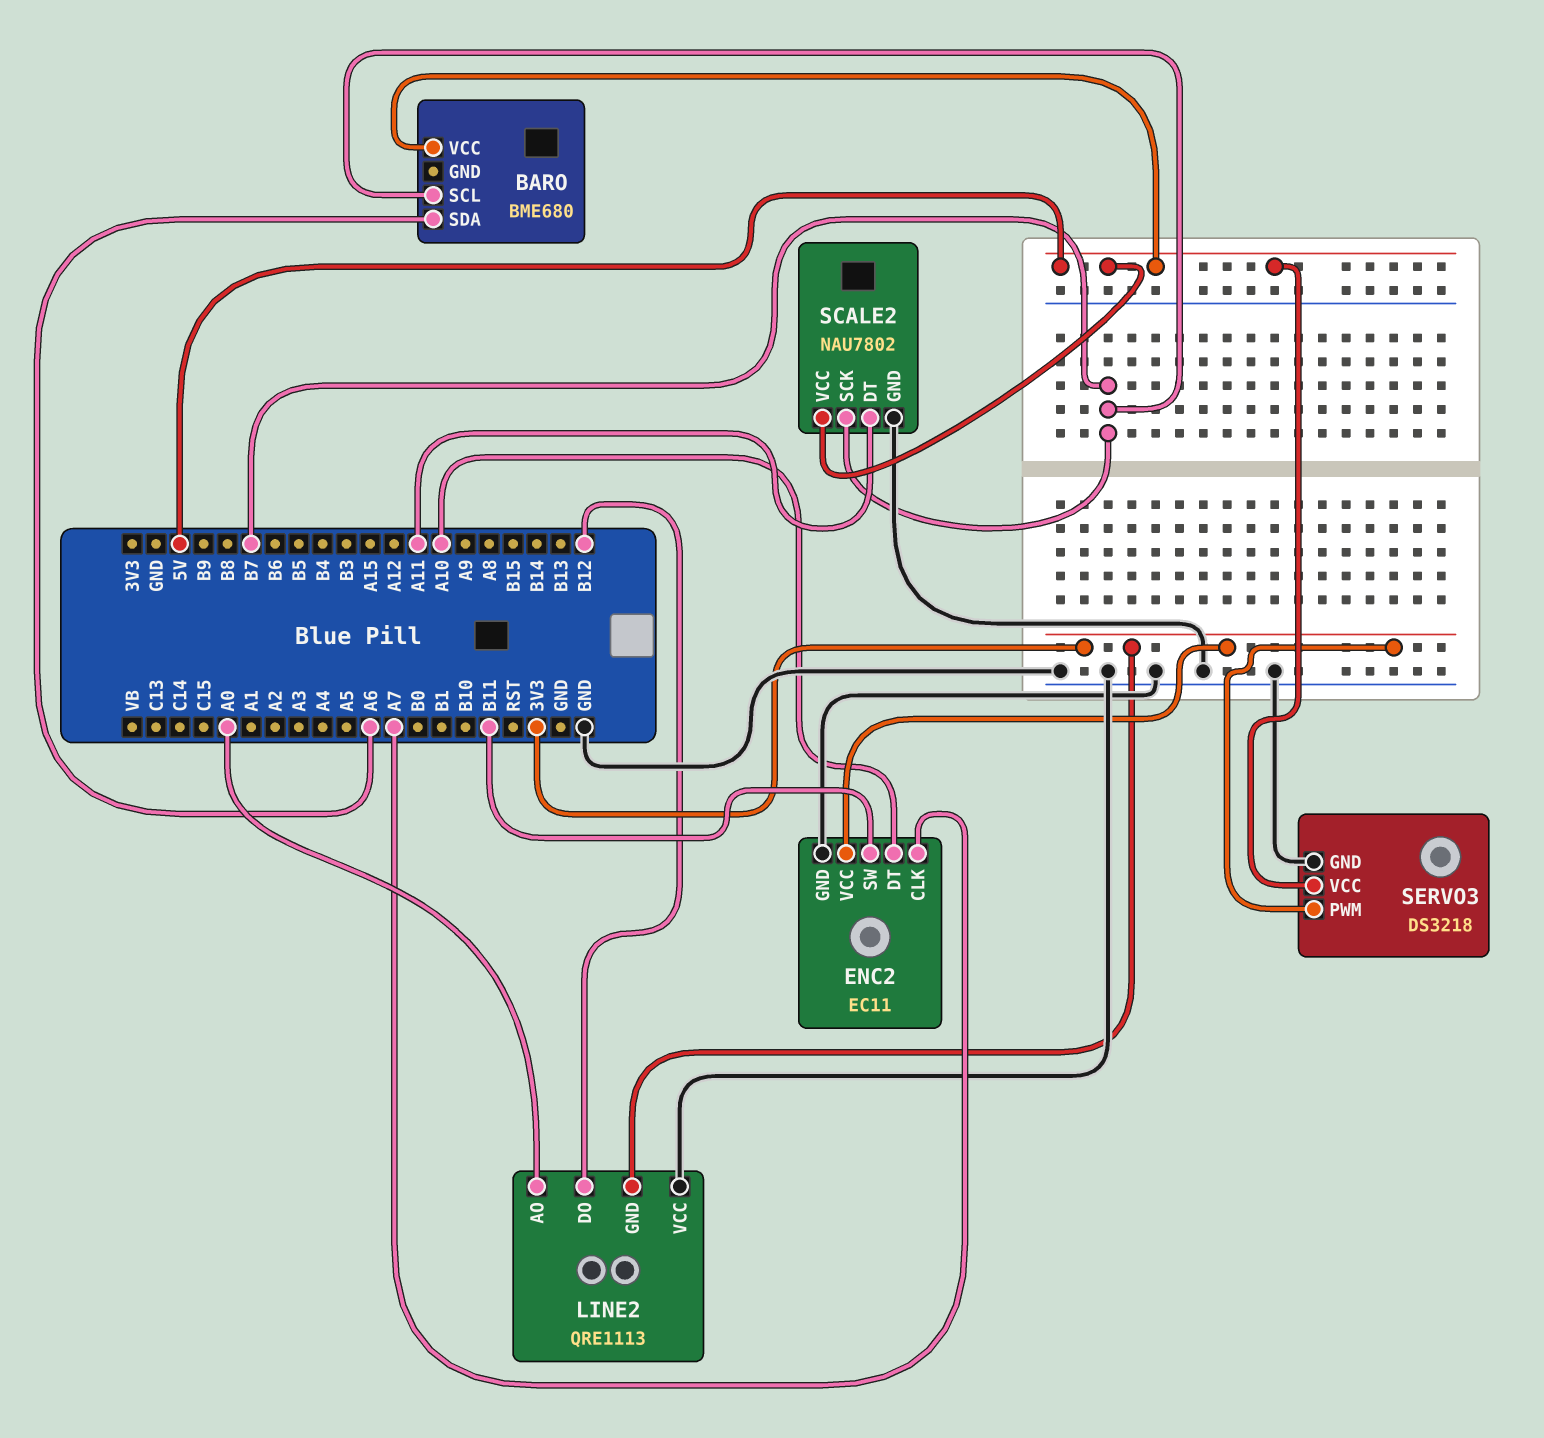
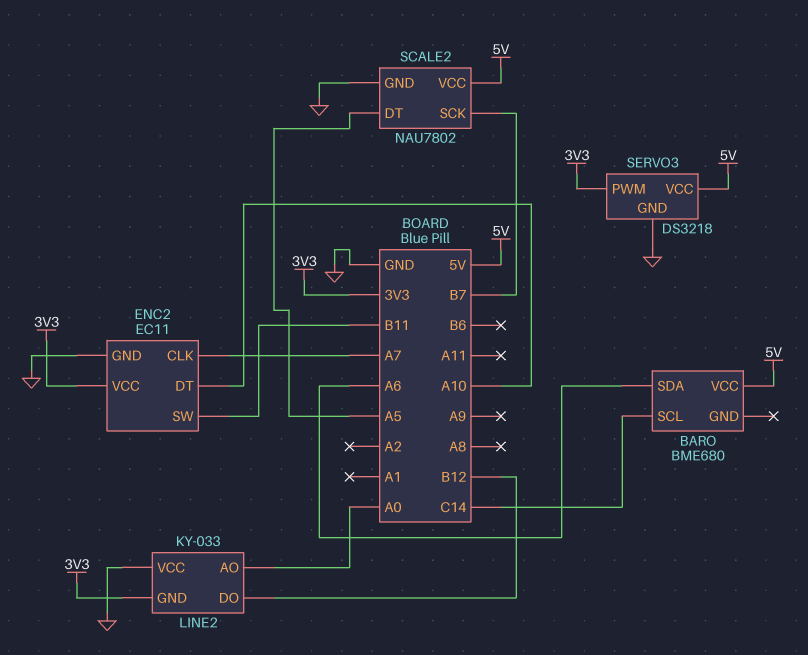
BARO pin SCL: B7 -> C14
LINE2: QRE1113 -> KY-033
SCALE2 pin DT: A11 -> A5

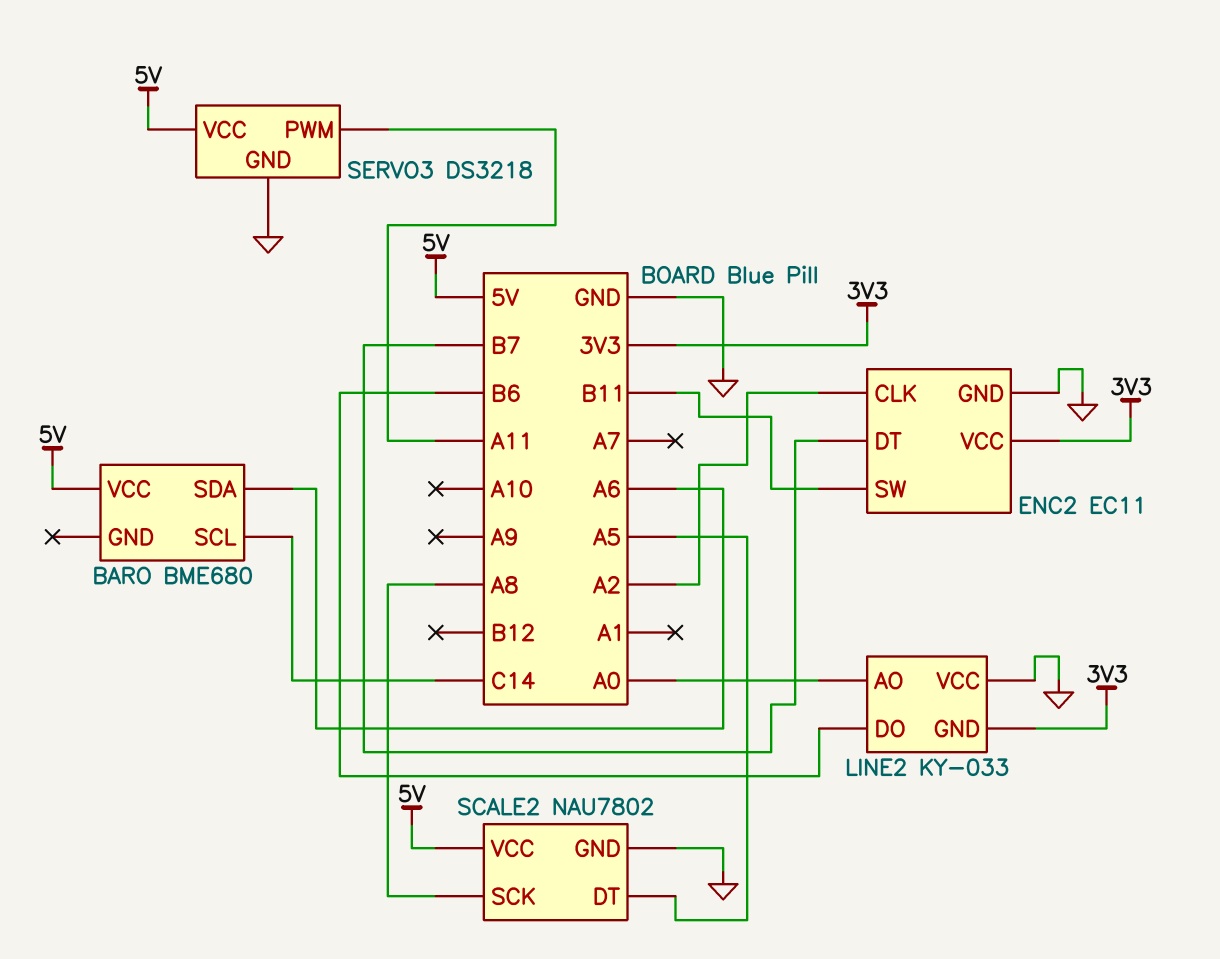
ENC2 pin CLK: A7 -> A2
ENC2 pin DT: A10 -> B7
LINE2 pin DO: B12 -> B6
SCALE2 pin SCK: B7 -> A8
SERVO3 pin PWM: 3V3 -> A11

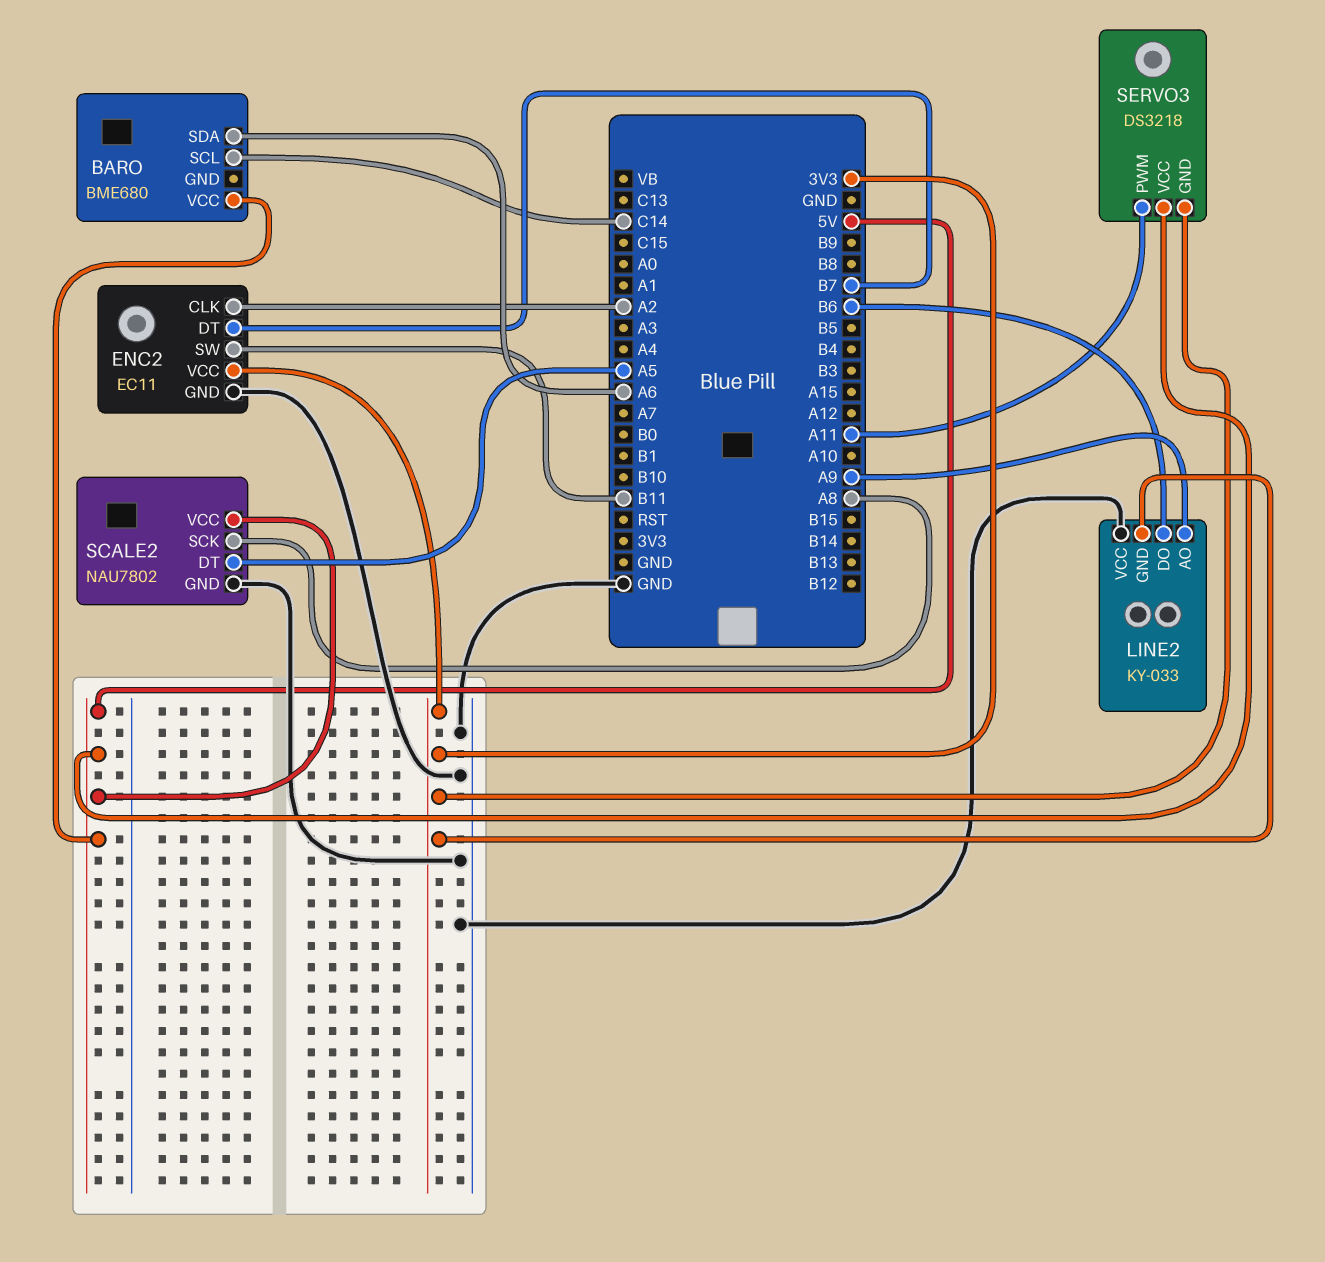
LINE2 pin AO: A0 -> A9
SERVO3 pin GND: GND -> 3V3

